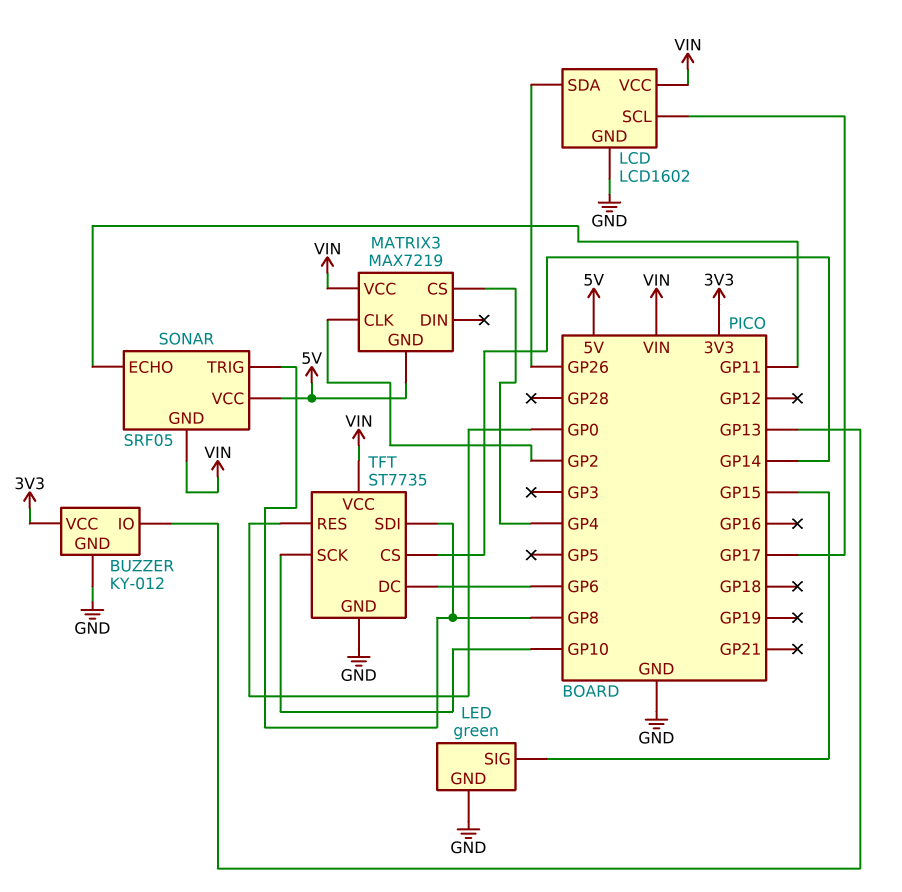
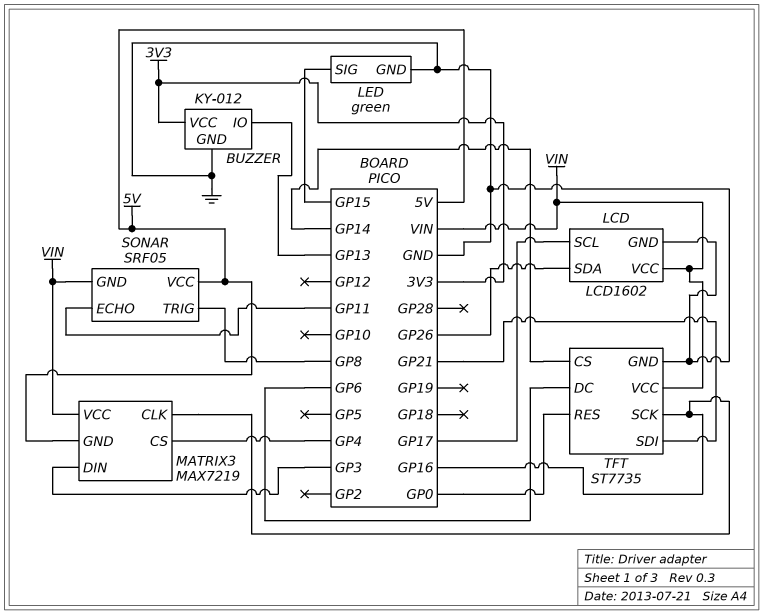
MATRIX3 pin CLK: GP2 -> GP16
MATRIX3 pin DIN: none -> GP3
TFT pin SCK: GP10 -> GP16
TFT pin SDI: GP8 -> GP21

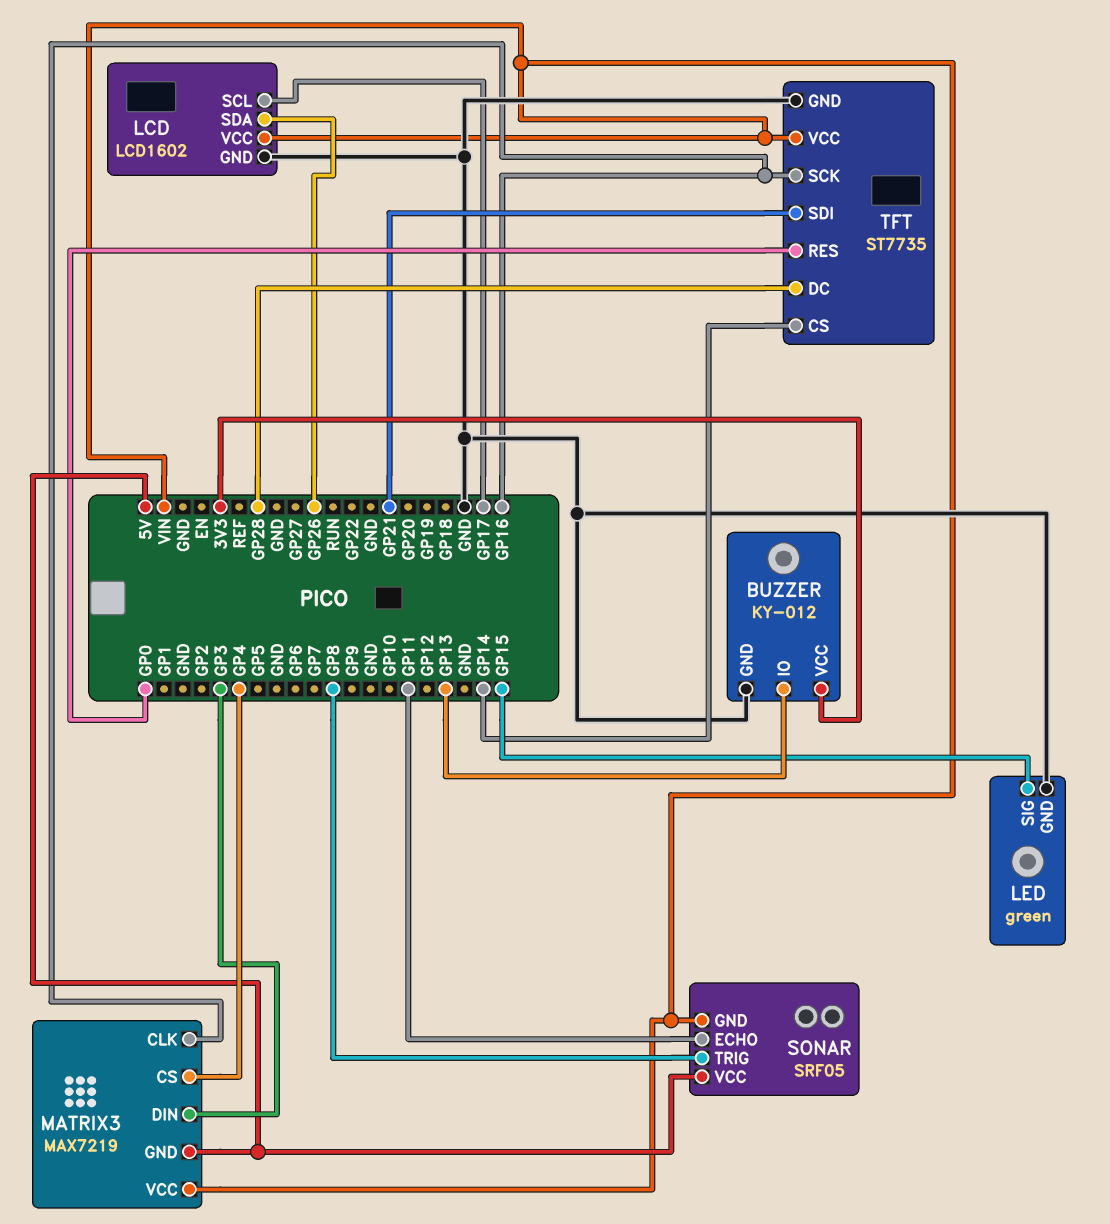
TFT pin DC: GP6 -> GP28

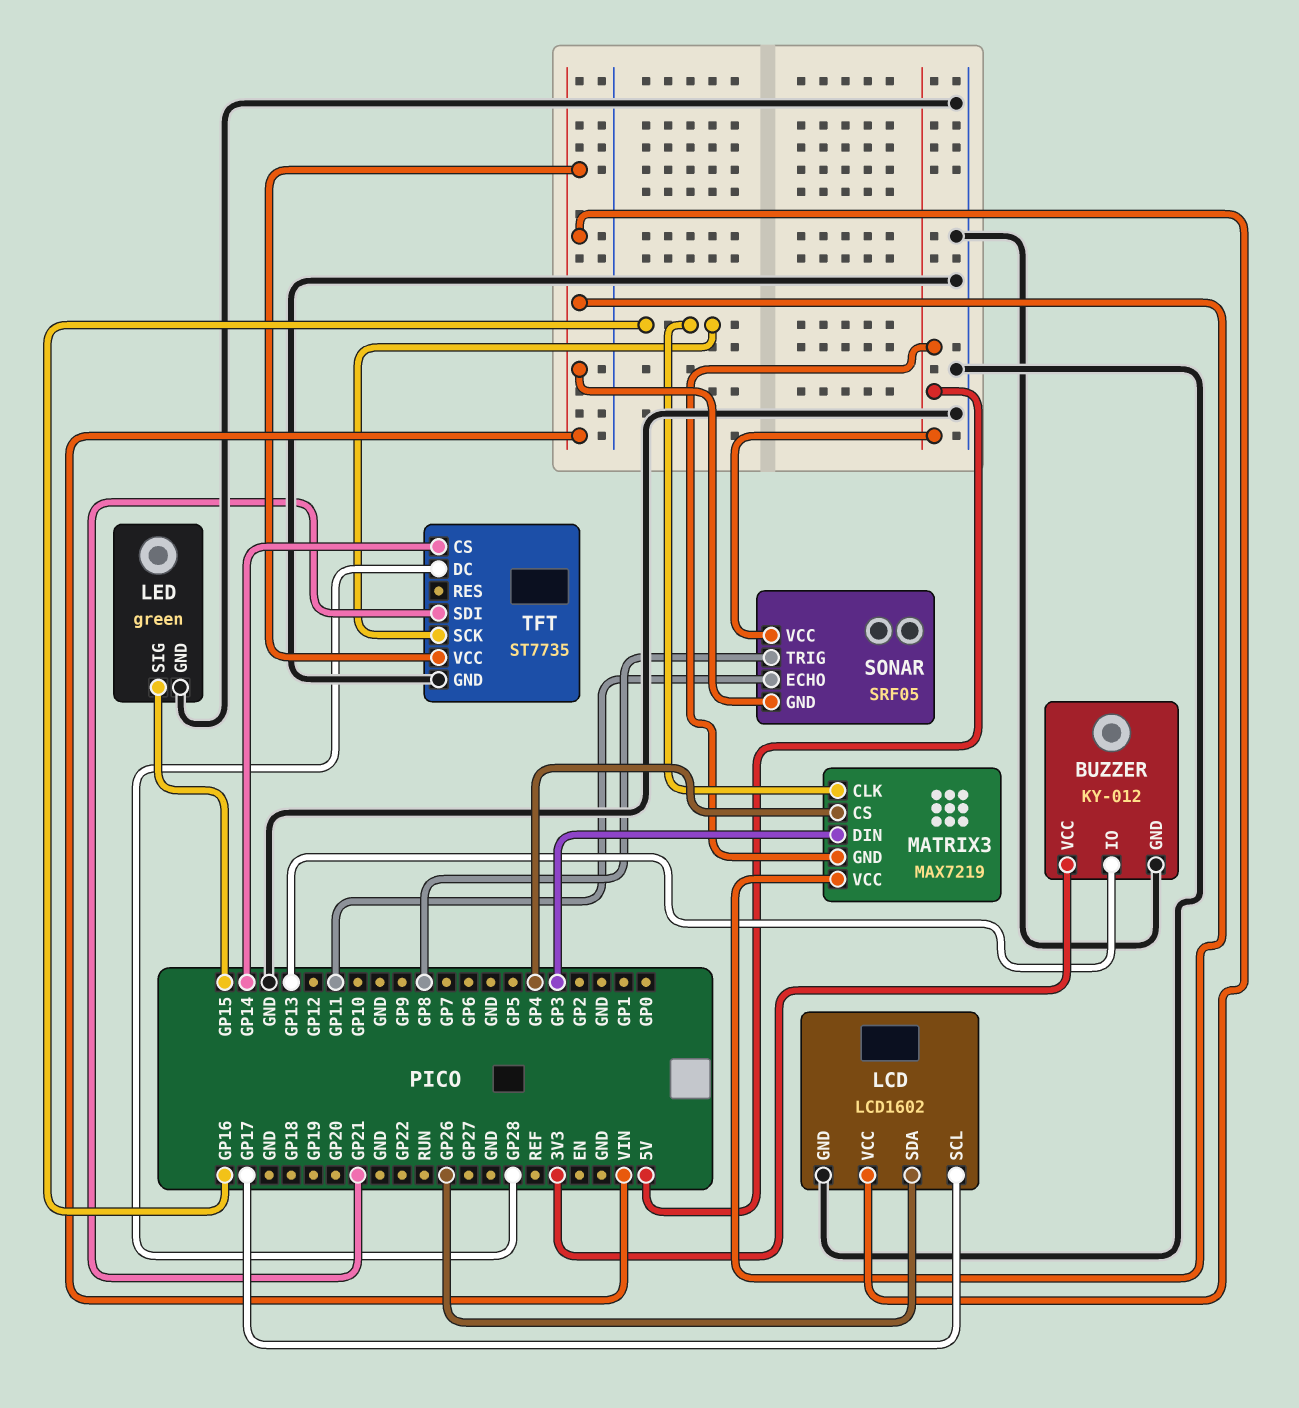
TFT pin RES: GP0 -> none

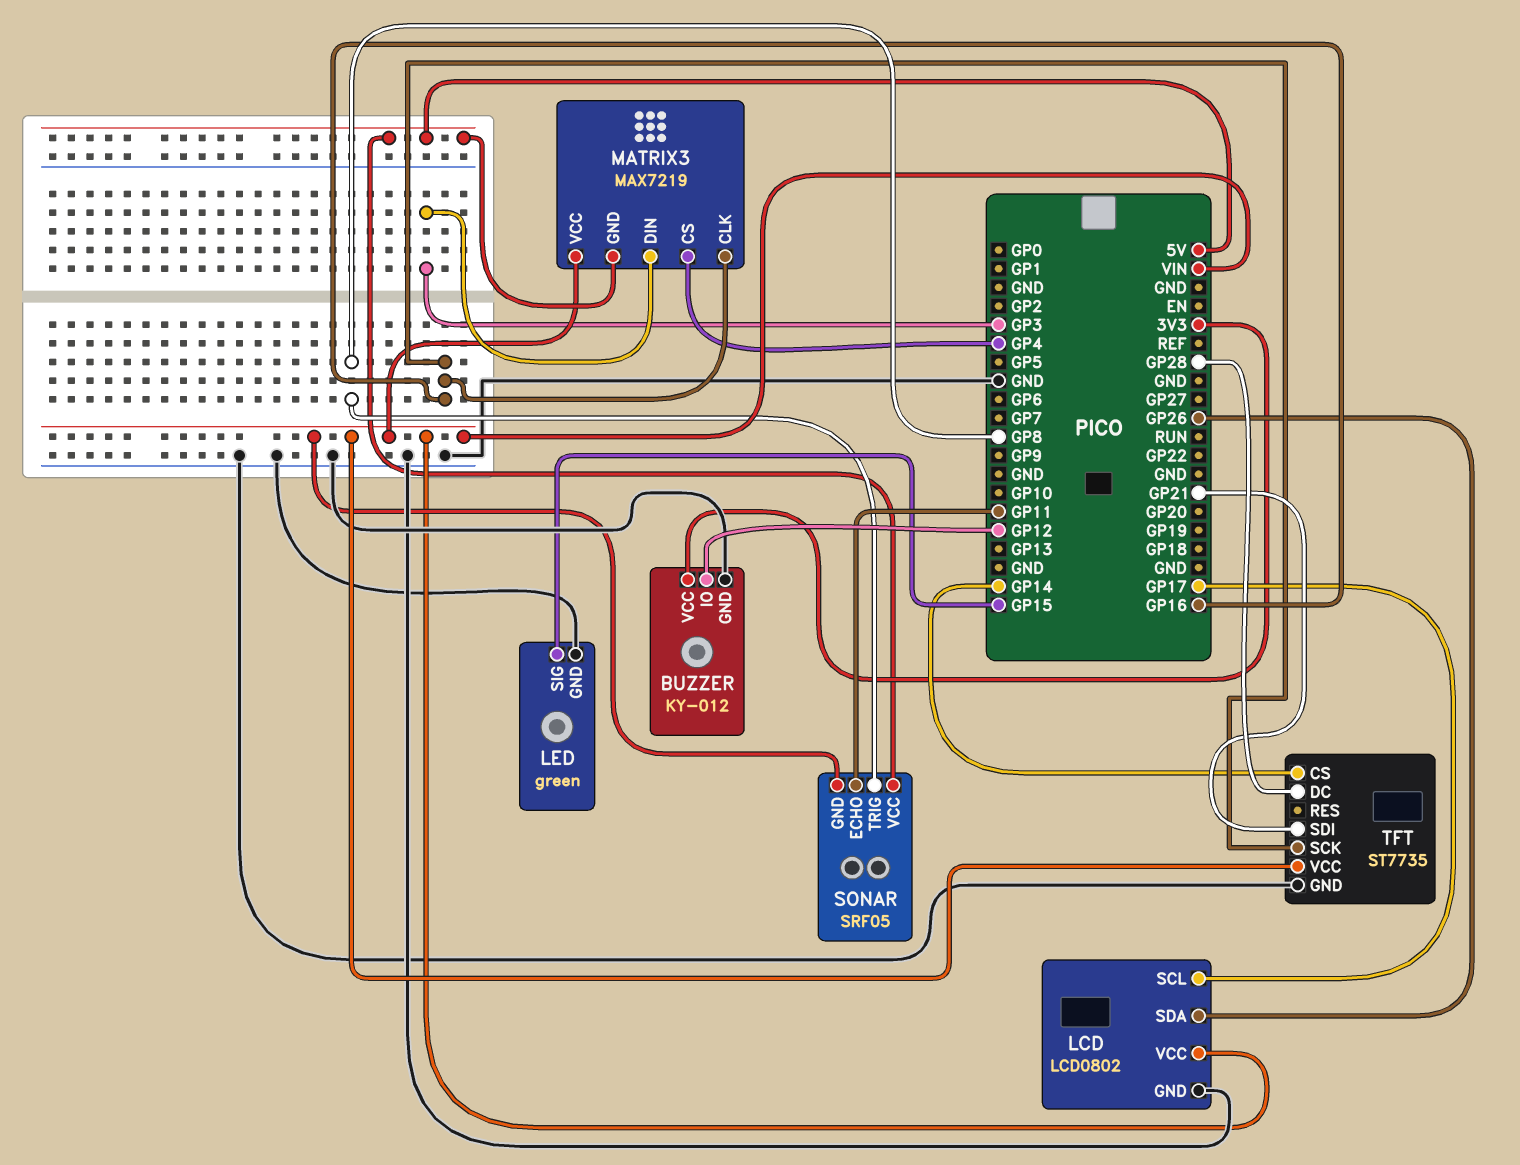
BUZZER pin IO: GP13 -> GP12
LCD: LCD1602 -> LCD0802

